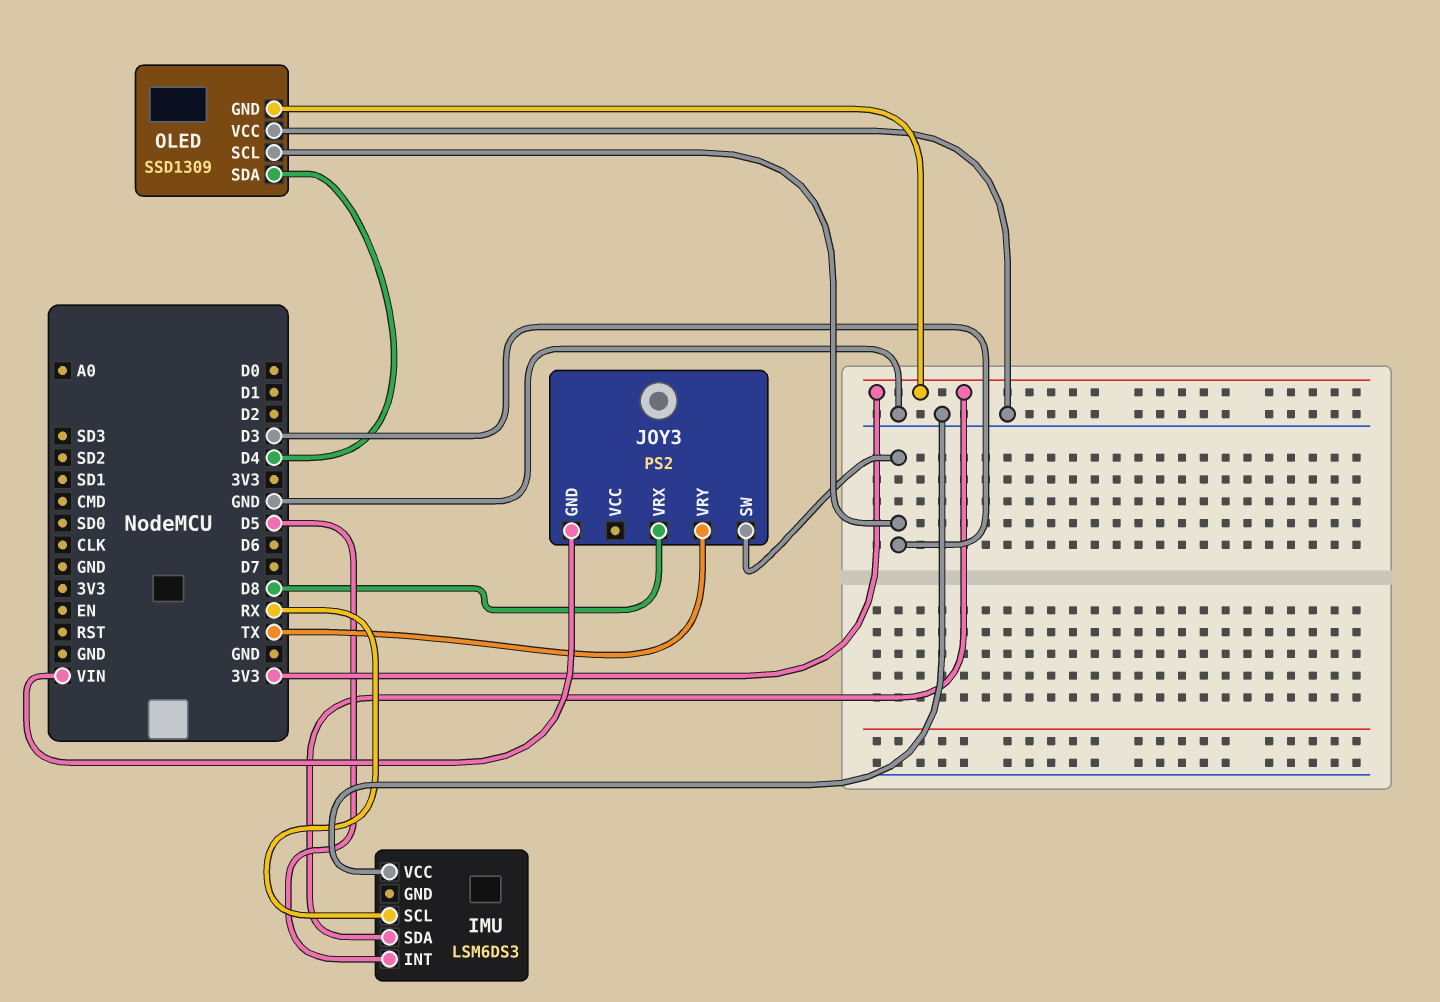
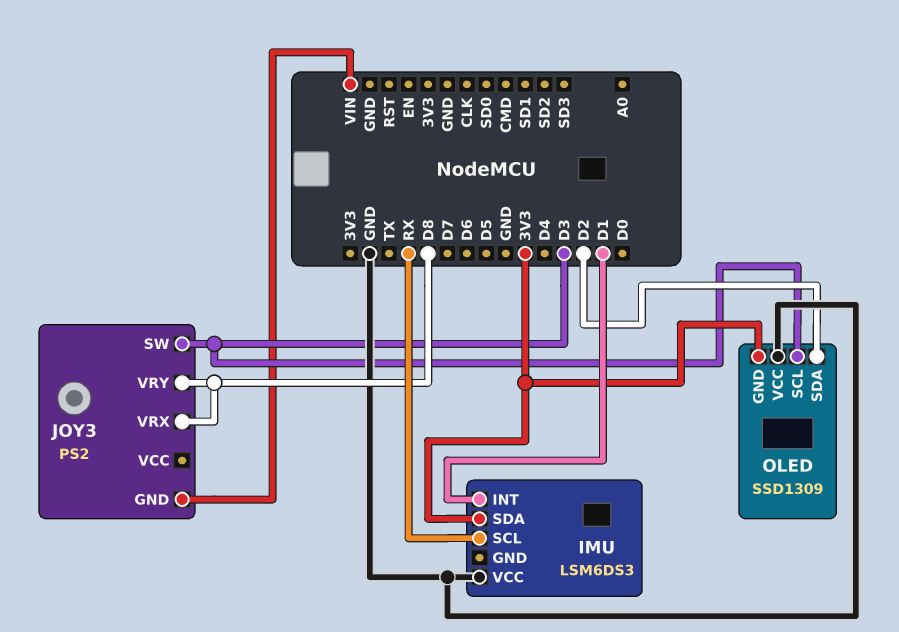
IMU pin INT: D5 -> D1
JOY3 pin VRY: TX -> D8
OLED pin SDA: D4 -> D2

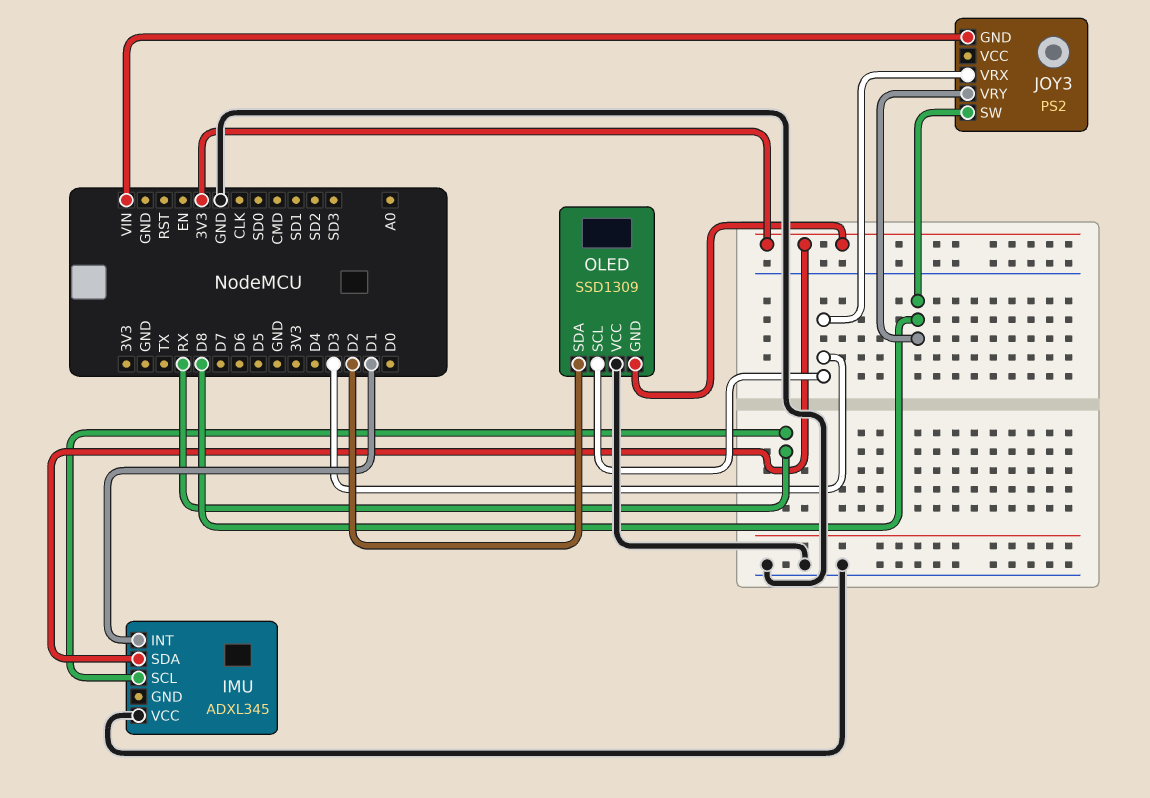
IMU: LSM6DS3 -> ADXL345
JOY3 pin SW: D3 -> D8
JOY3 pin VRX: D8 -> D3

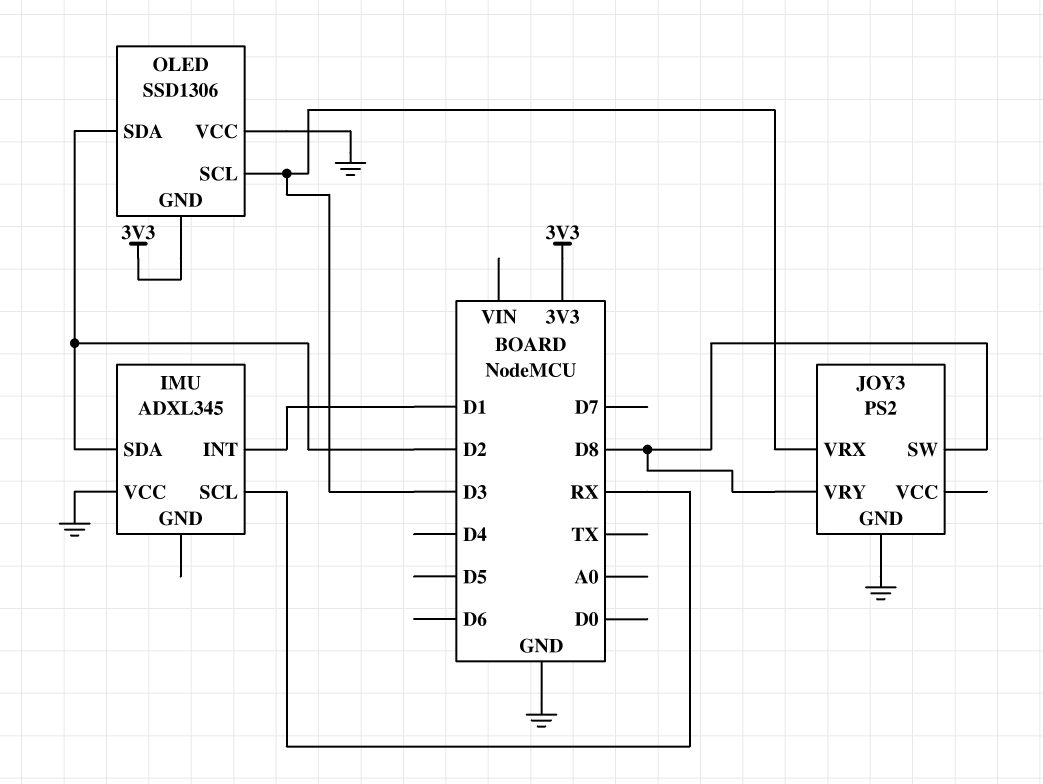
IMU pin SDA: 3V3 -> D2
JOY3 pin GND: VIN -> GND
OLED: SSD1309 -> SSD1306

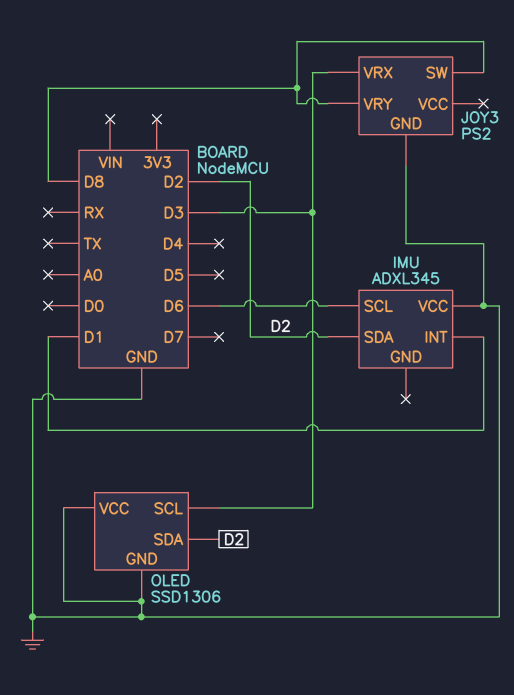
IMU pin SCL: RX -> D6
OLED pin GND: 3V3 -> GND

